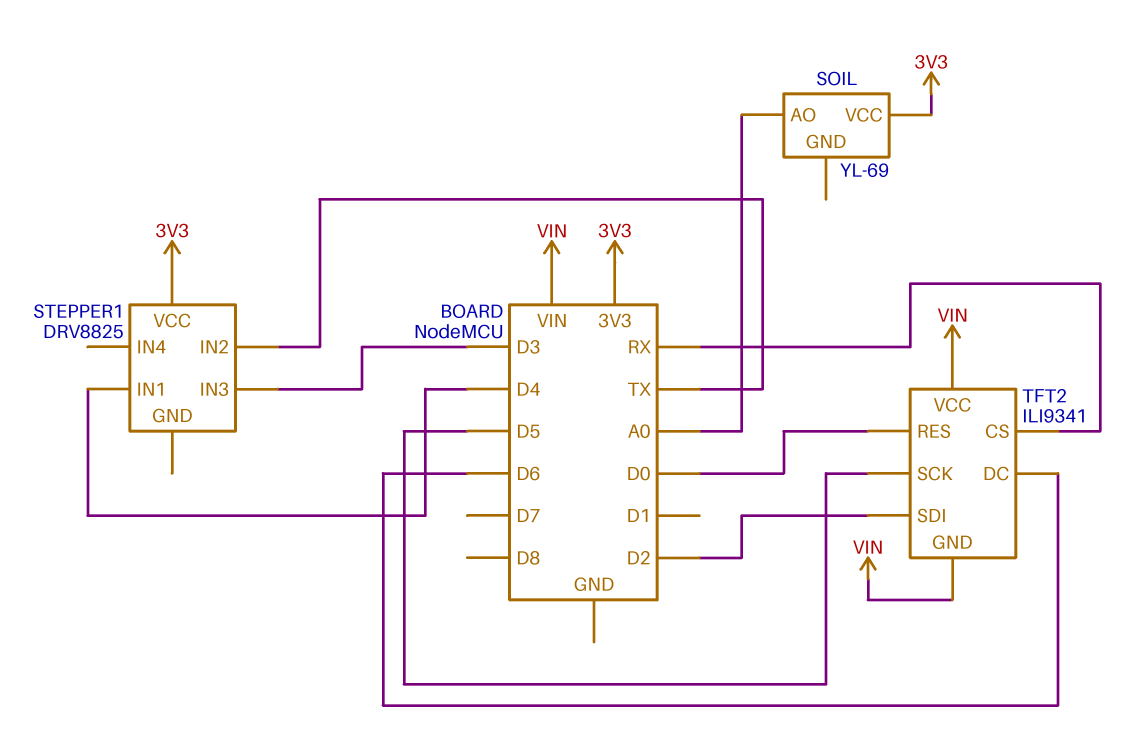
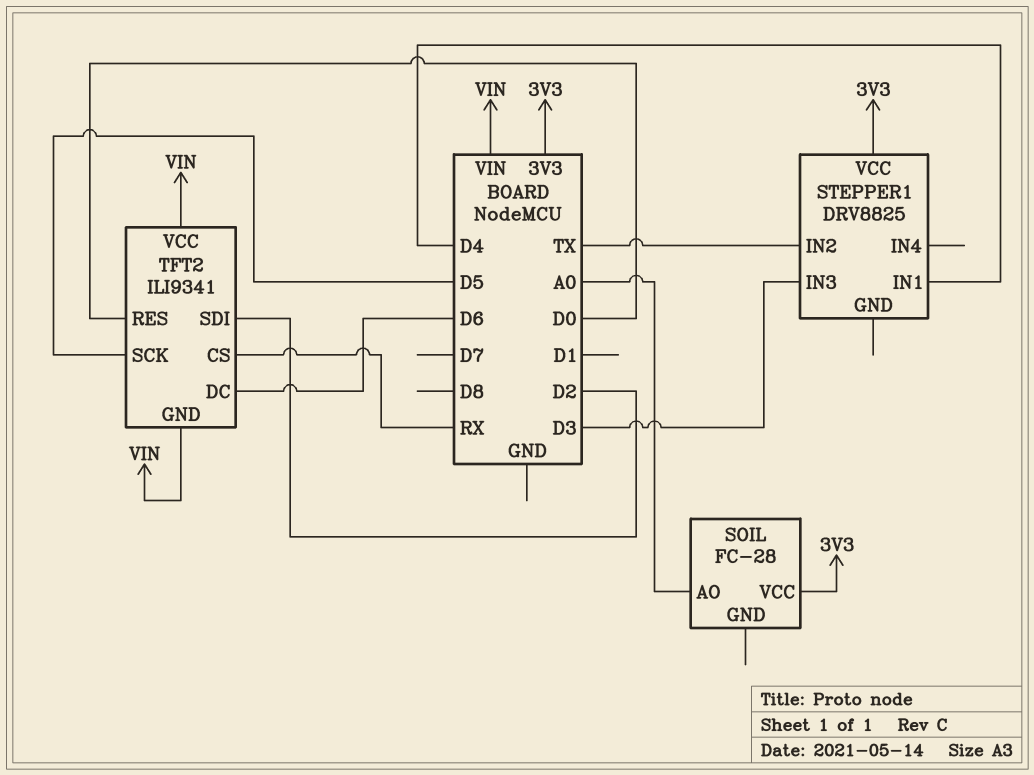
SOIL: YL-69 -> FC-28

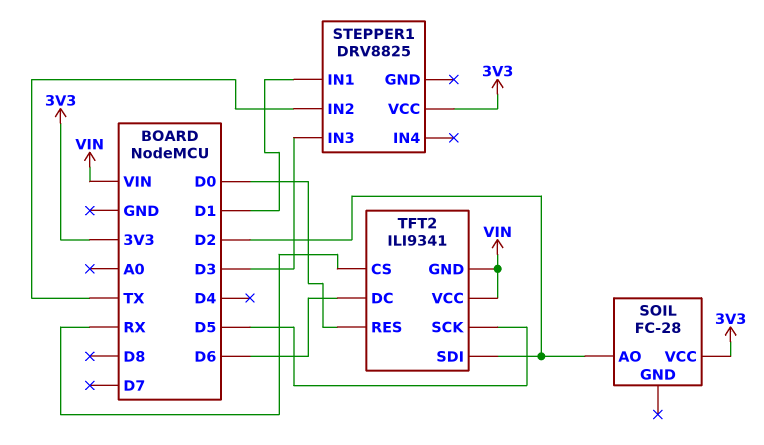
SOIL pin AO: A0 -> D2
STEPPER1 pin IN1: D4 -> D1

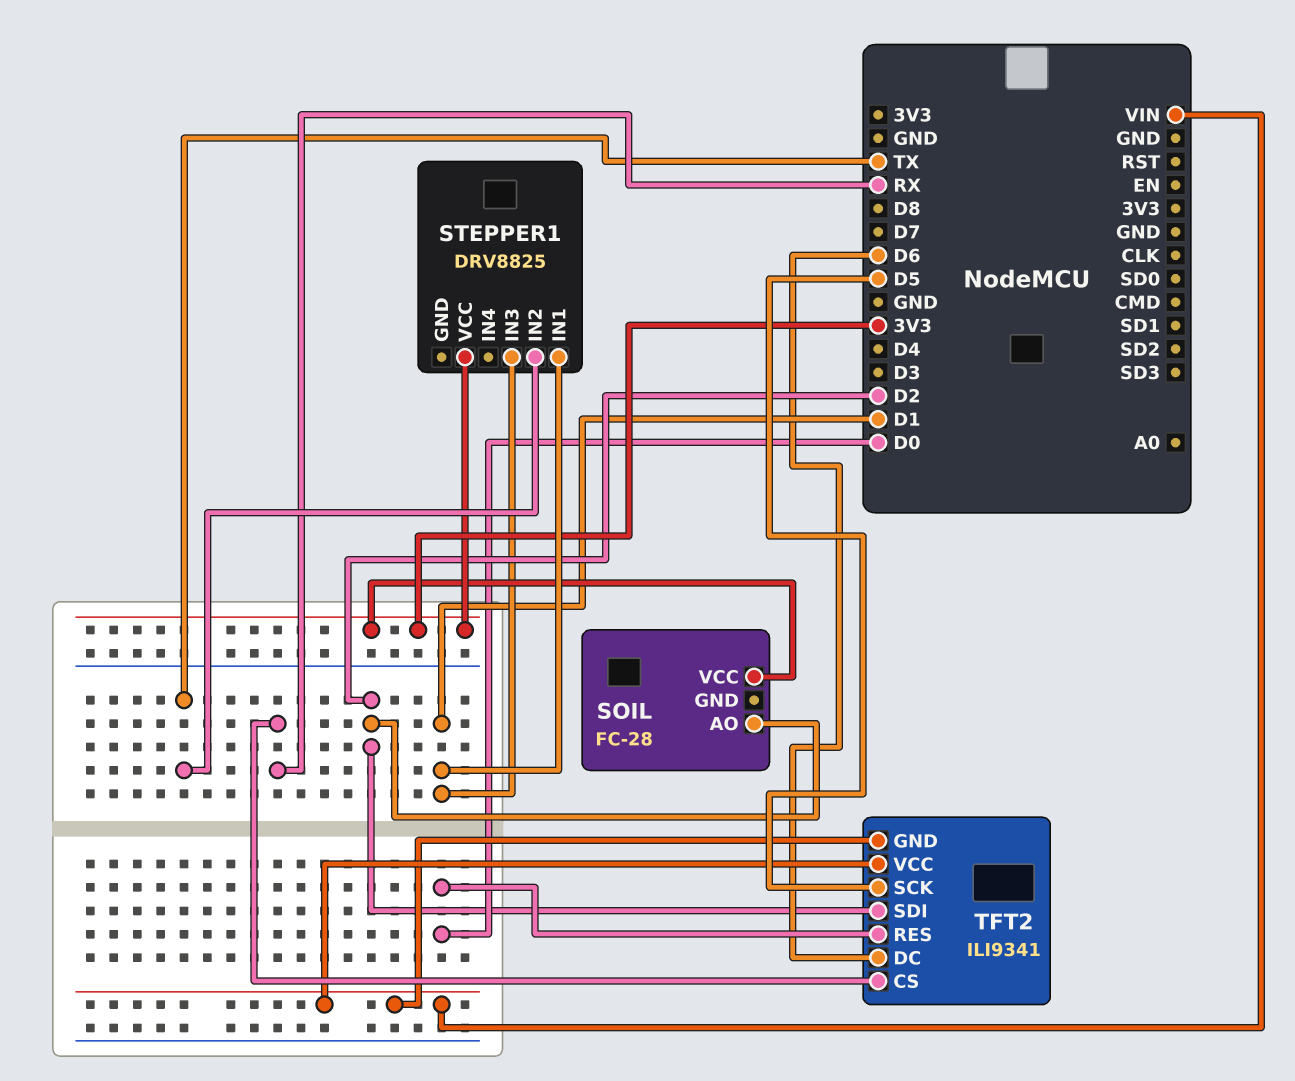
STEPPER1 pin IN3: D3 -> D1

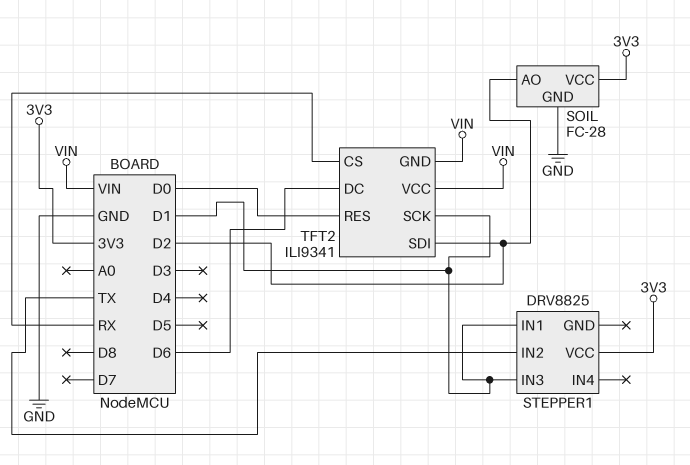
SOIL pin GND: none -> GND
TFT2 pin SCK: D5 -> D1

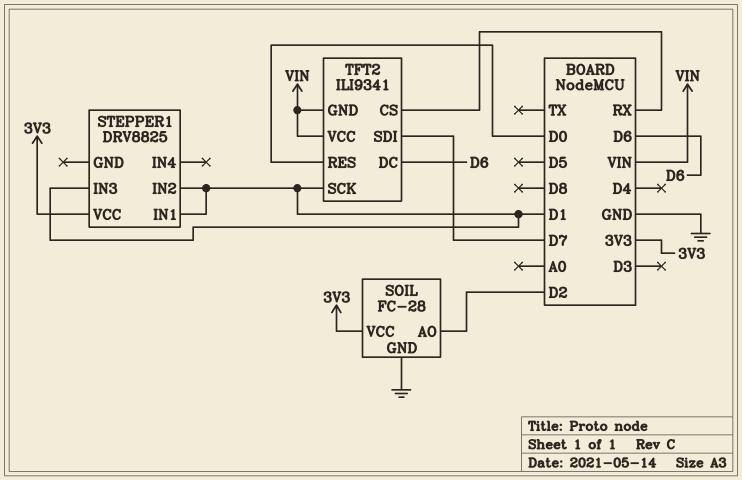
STEPPER1 pin IN2: TX -> D1
TFT2 pin SDI: D2 -> D7

